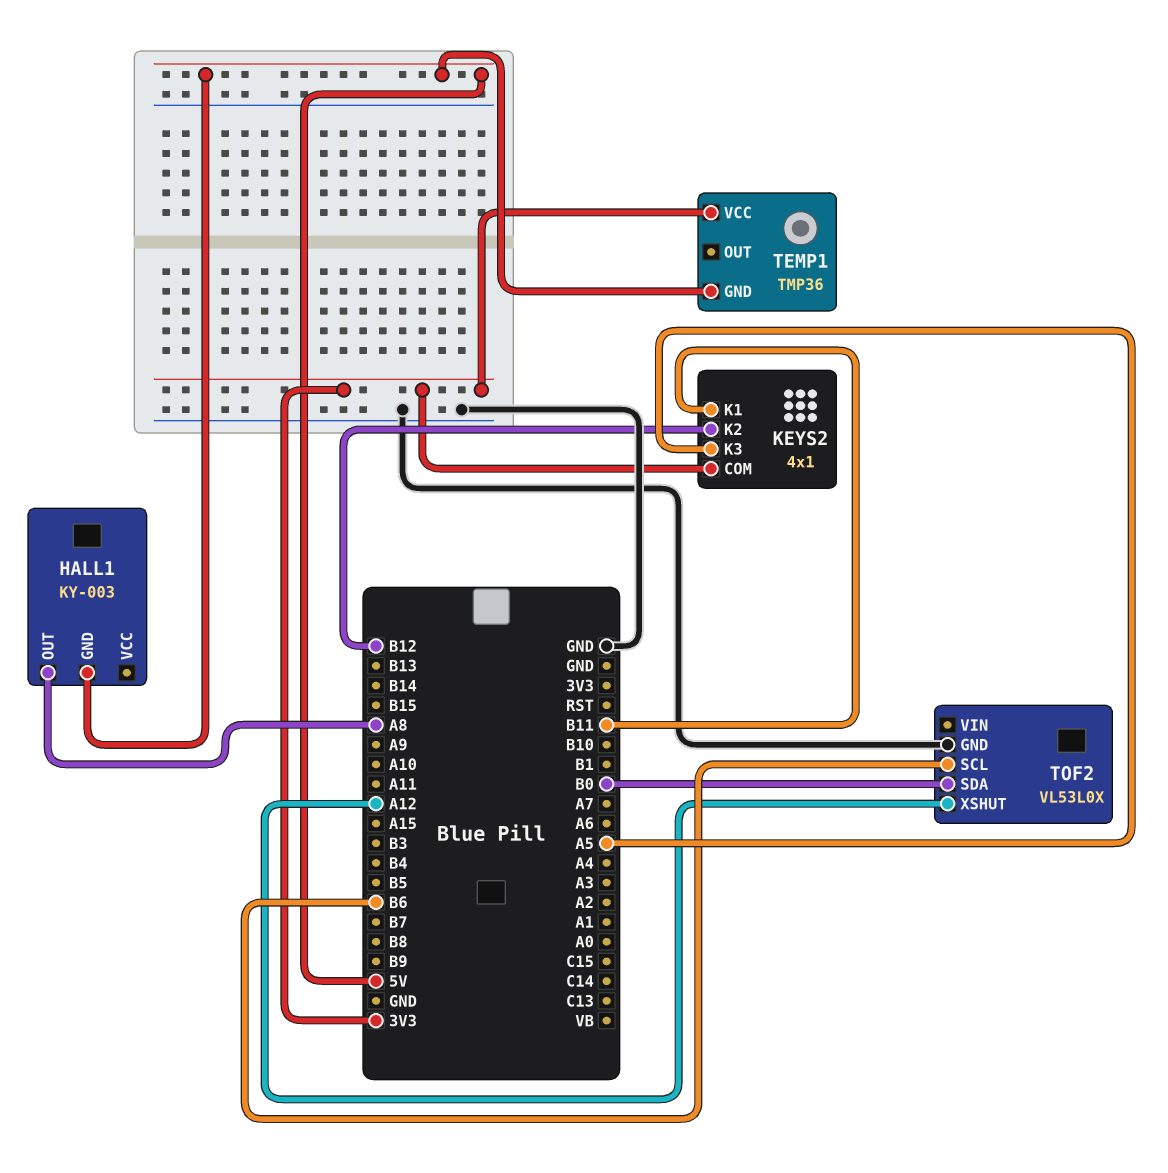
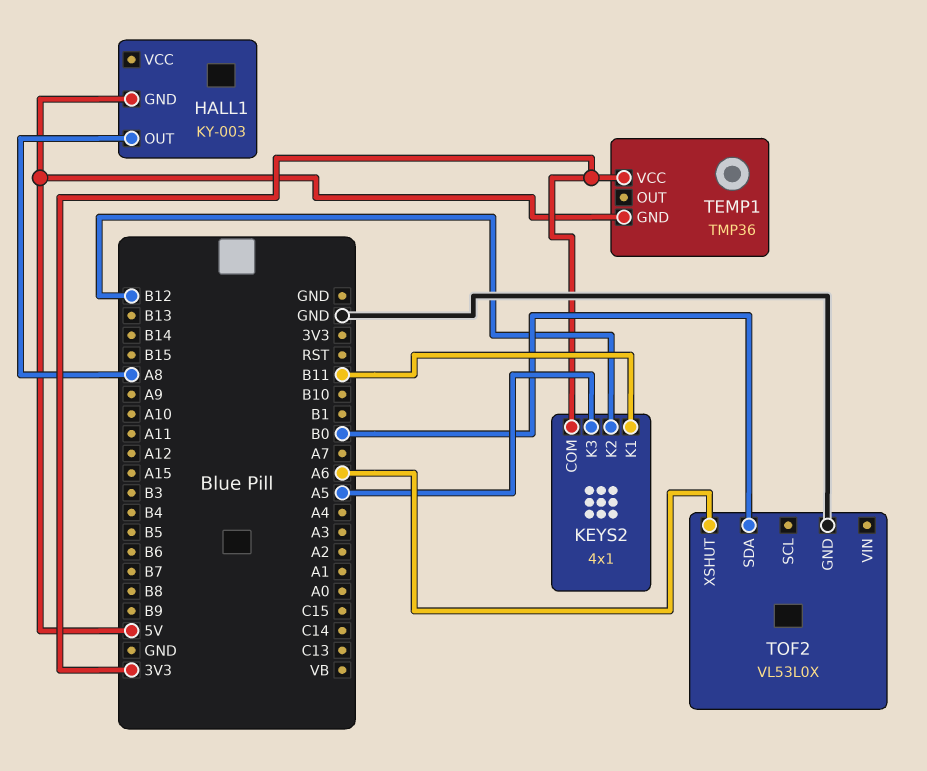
TOF2 pin SCL: B6 -> none
TOF2 pin XSHUT: A12 -> A6

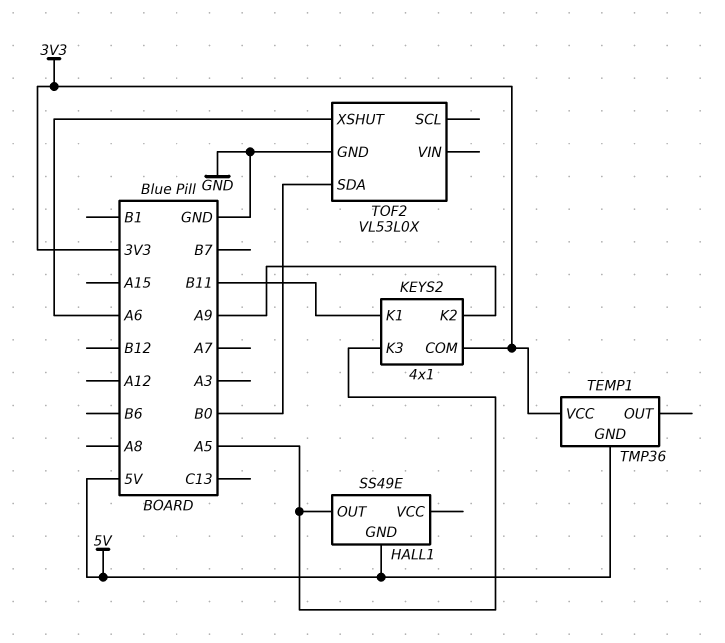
HALL1: KY-003 -> SS49E
HALL1 pin OUT: A8 -> A5
KEYS2 pin K2: B12 -> A9

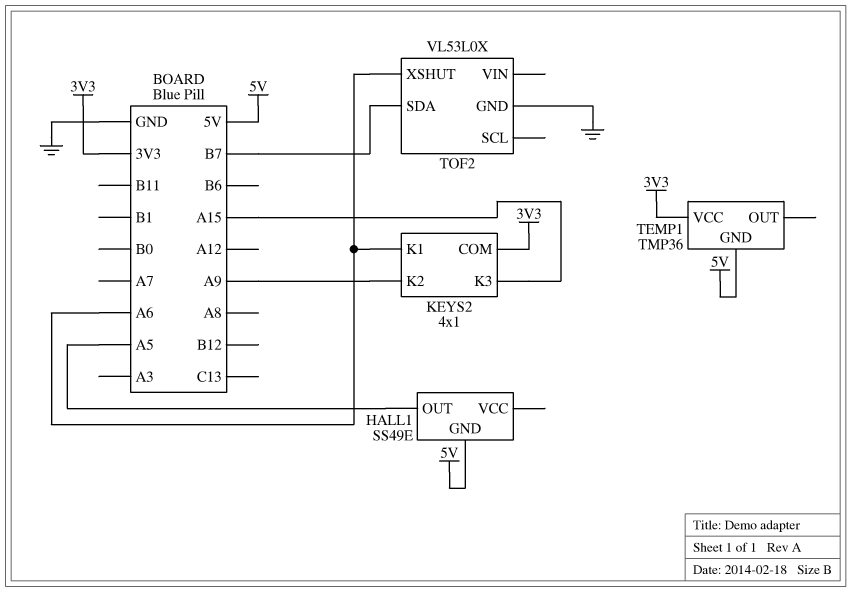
KEYS2 pin K1: B11 -> A6
KEYS2 pin K3: A5 -> A15
TOF2 pin SDA: B0 -> B7

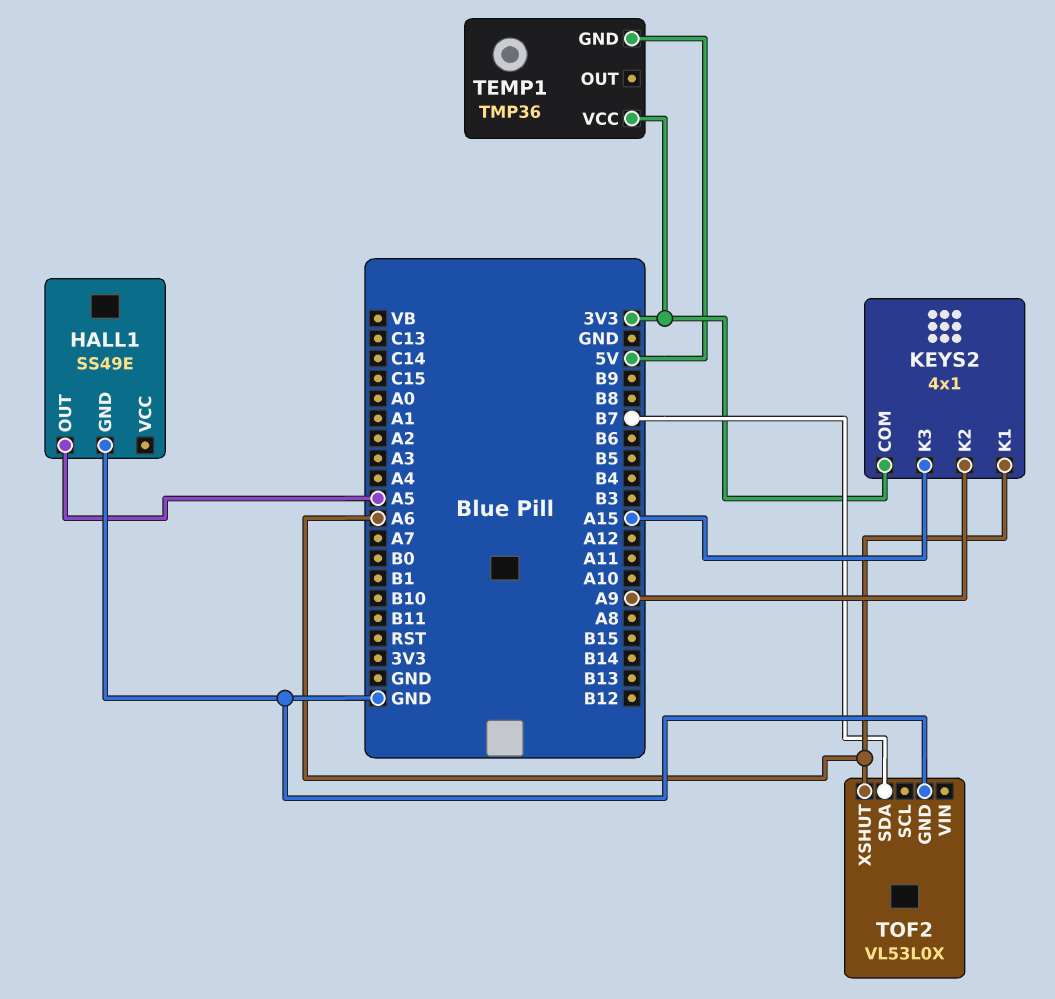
HALL1 pin GND: 5V -> GND

